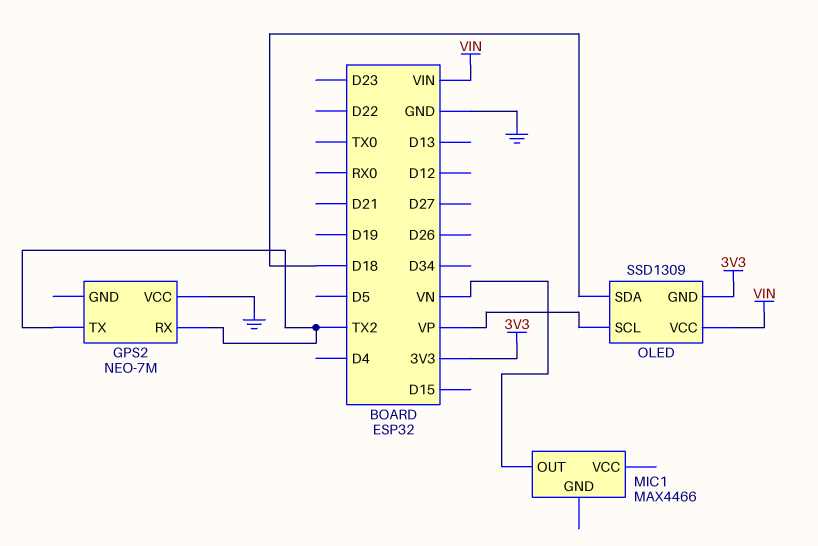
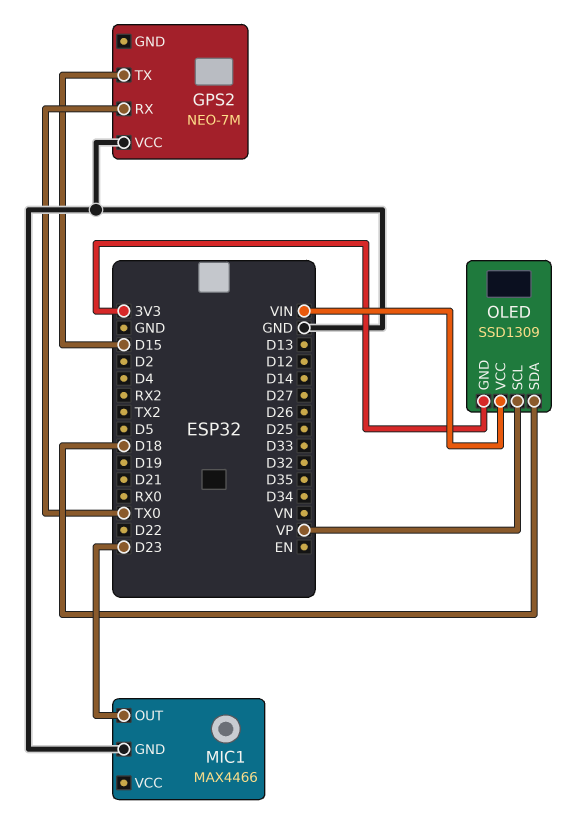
GPS2 pin RX: TX2 -> TX0
GPS2 pin TX: TX2 -> D15
MIC1 pin GND: none -> GND
MIC1 pin OUT: VN -> D23

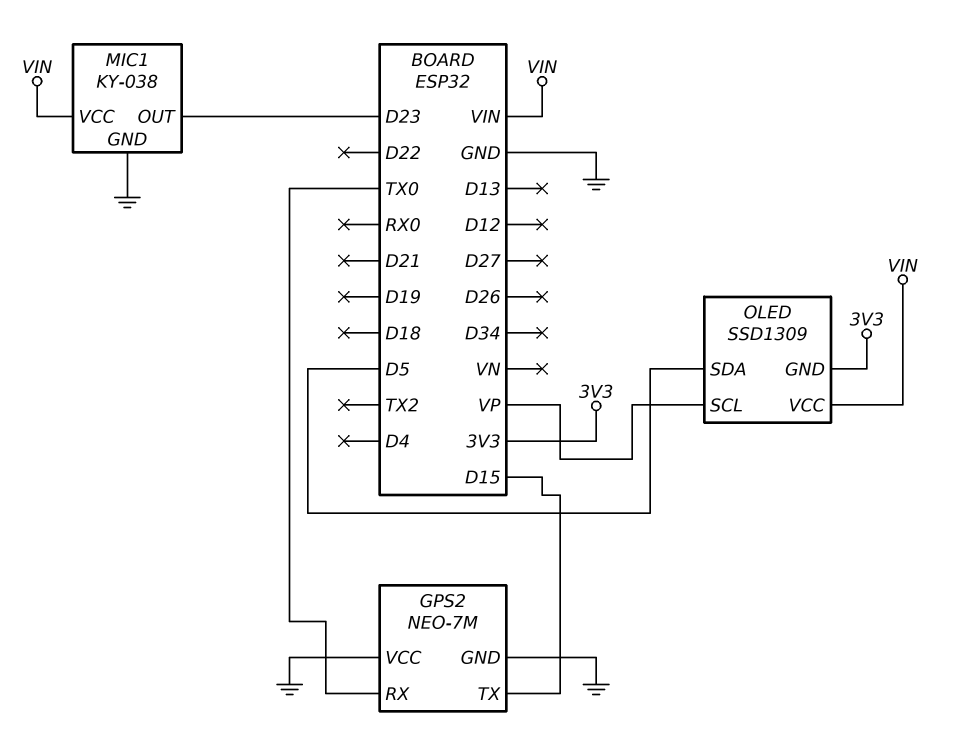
GPS2 pin GND: none -> GND
MIC1: MAX4466 -> KY-038
MIC1 pin VCC: none -> VIN
OLED pin SDA: D18 -> D5

